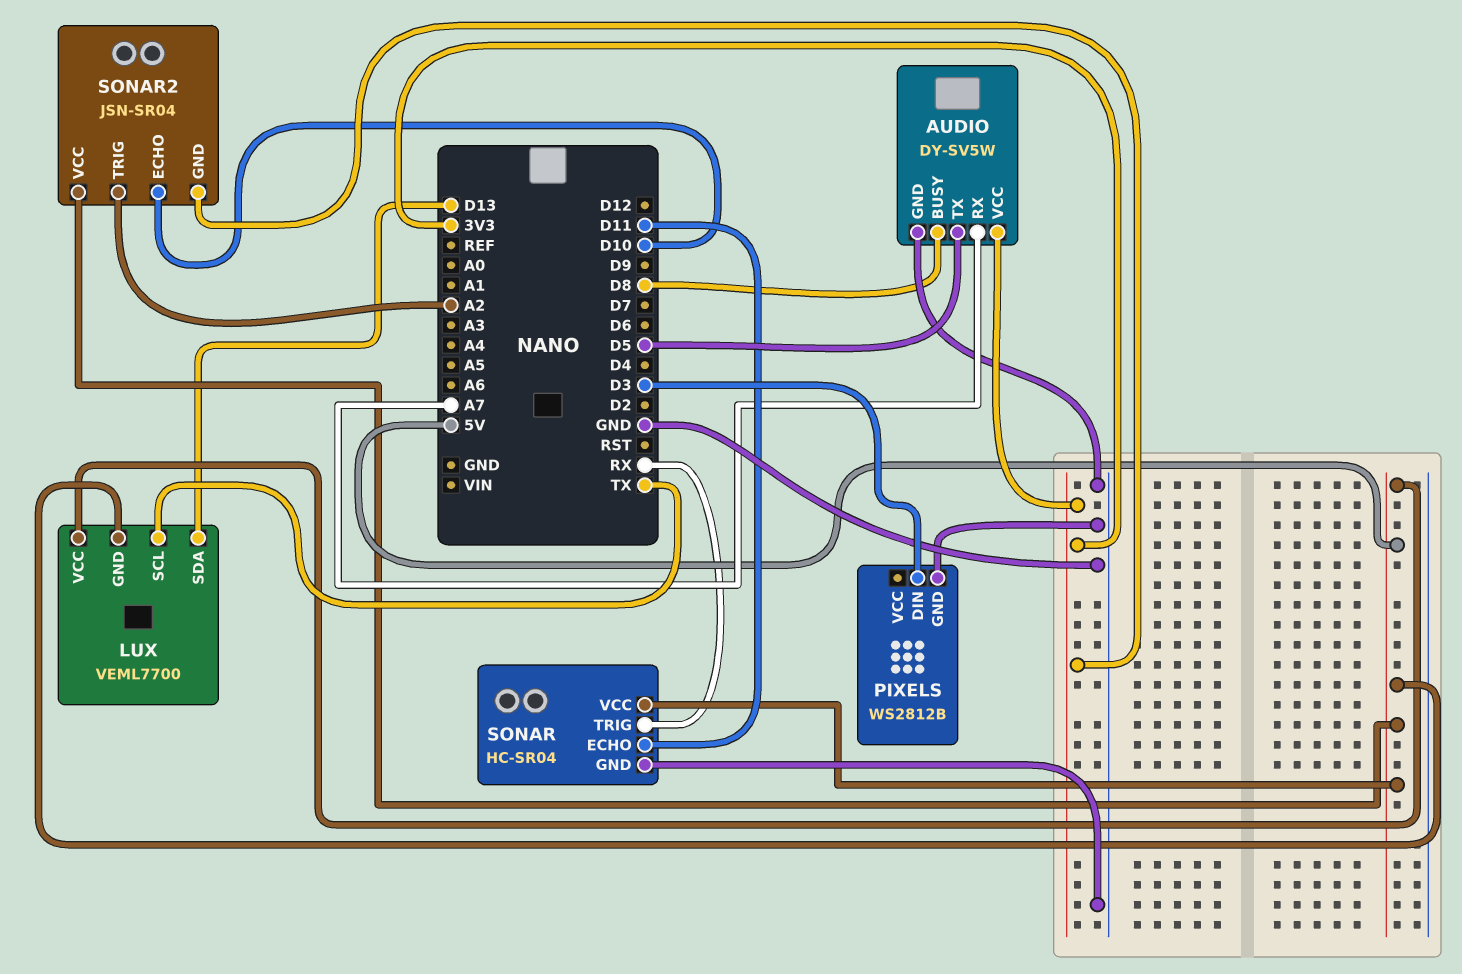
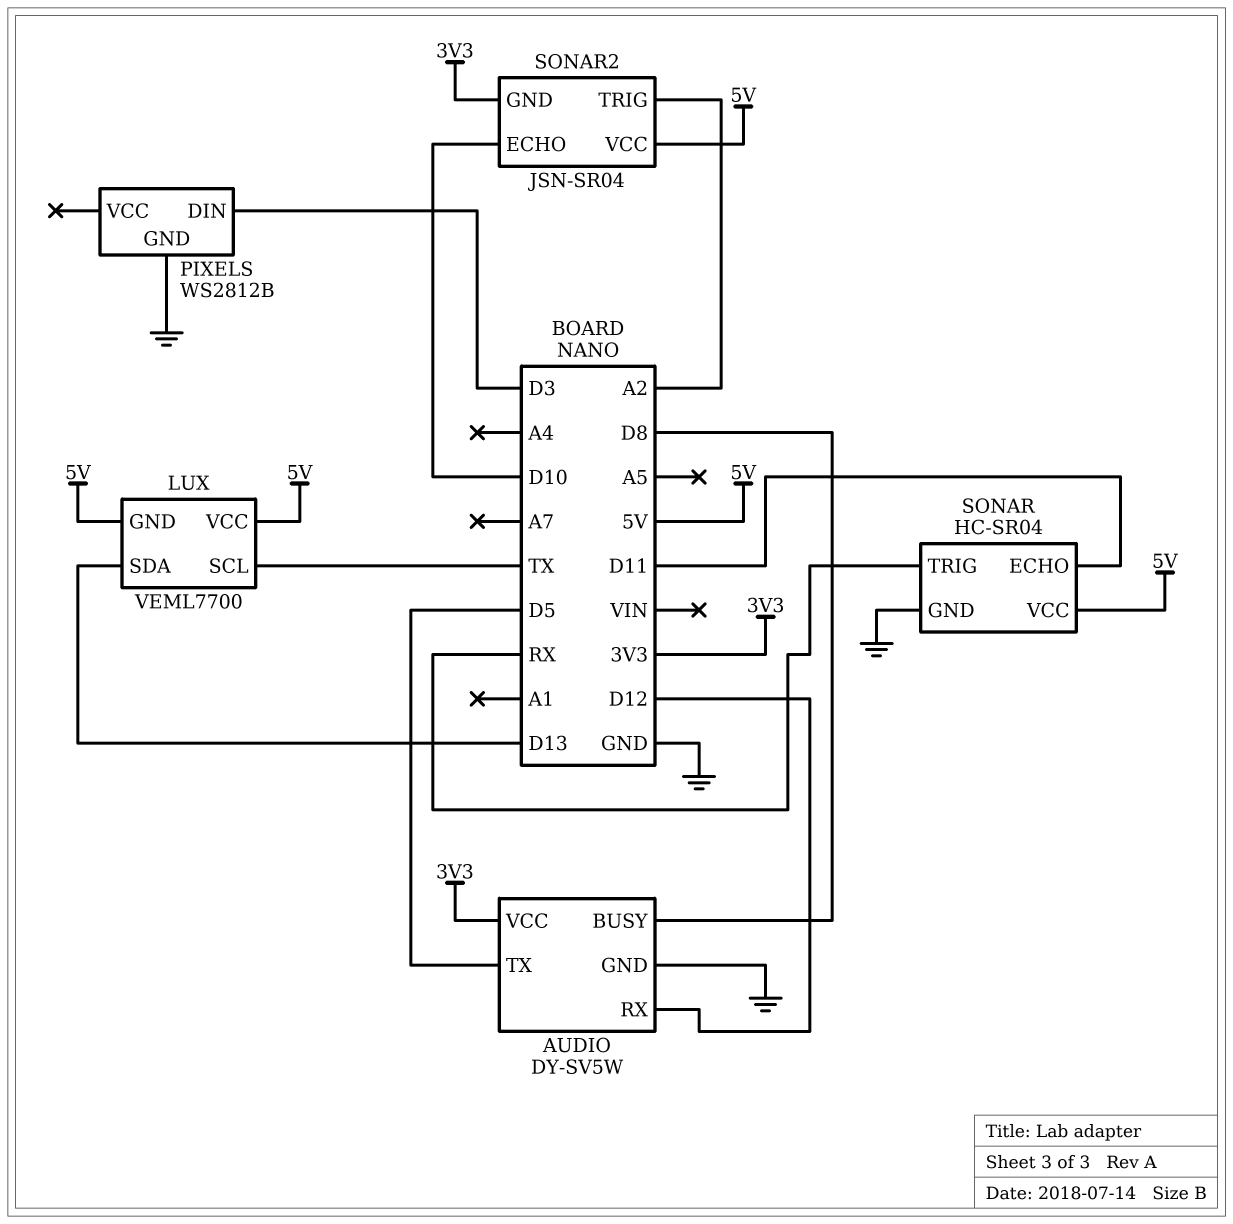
AUDIO pin RX: A7 -> D12

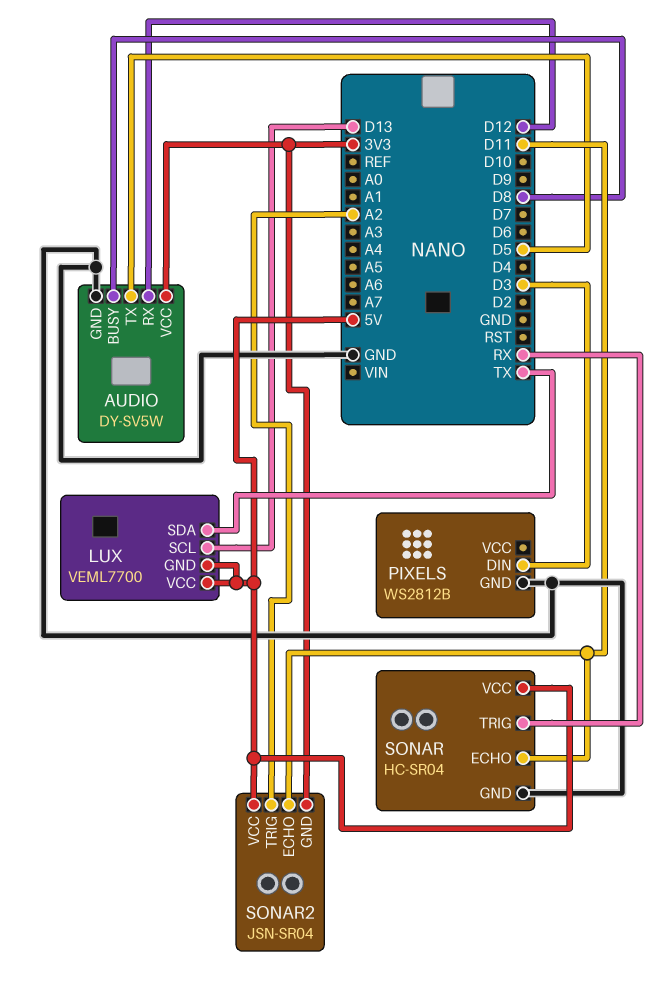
LUX pin SCL: TX -> D13
LUX pin SDA: D13 -> TX
SONAR2 pin ECHO: D10 -> D11

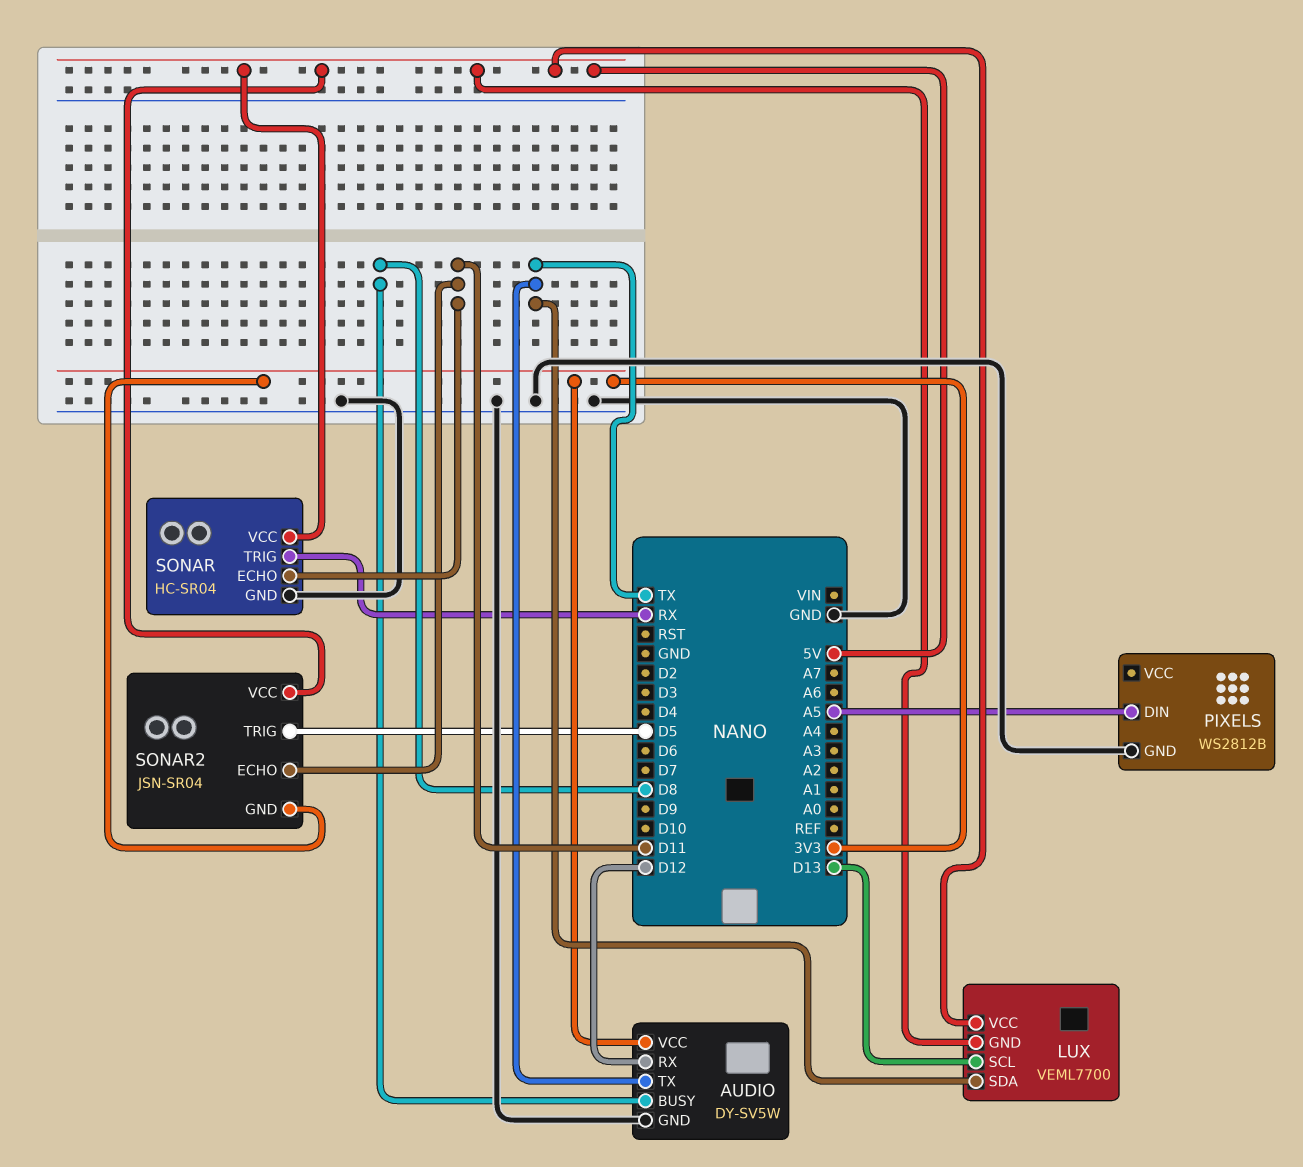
AUDIO pin TX: D5 -> TX
PIXELS pin DIN: D3 -> A5
SONAR2 pin TRIG: A2 -> D5

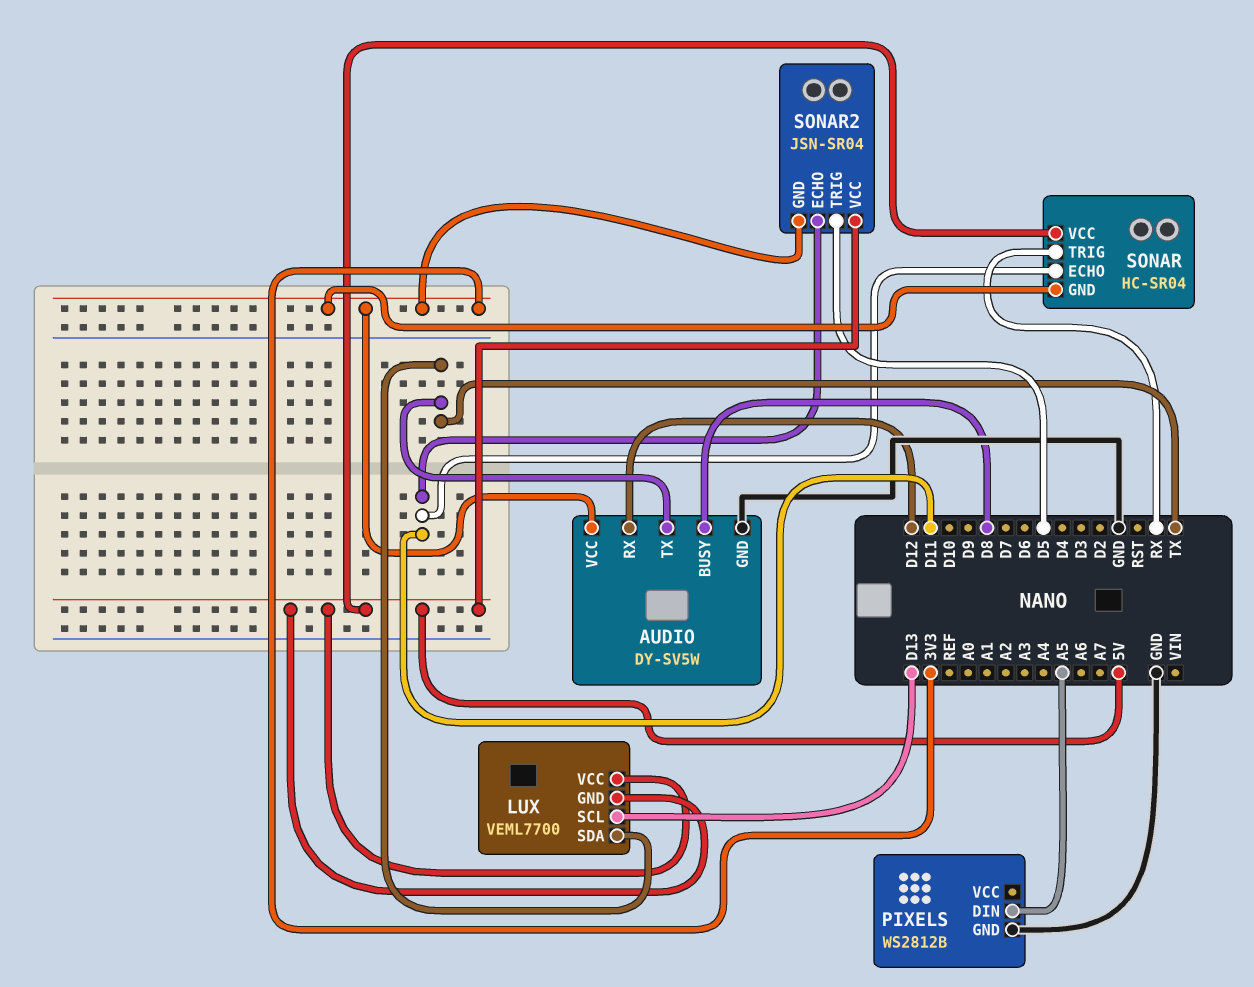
SONAR pin GND: GND -> 3V3

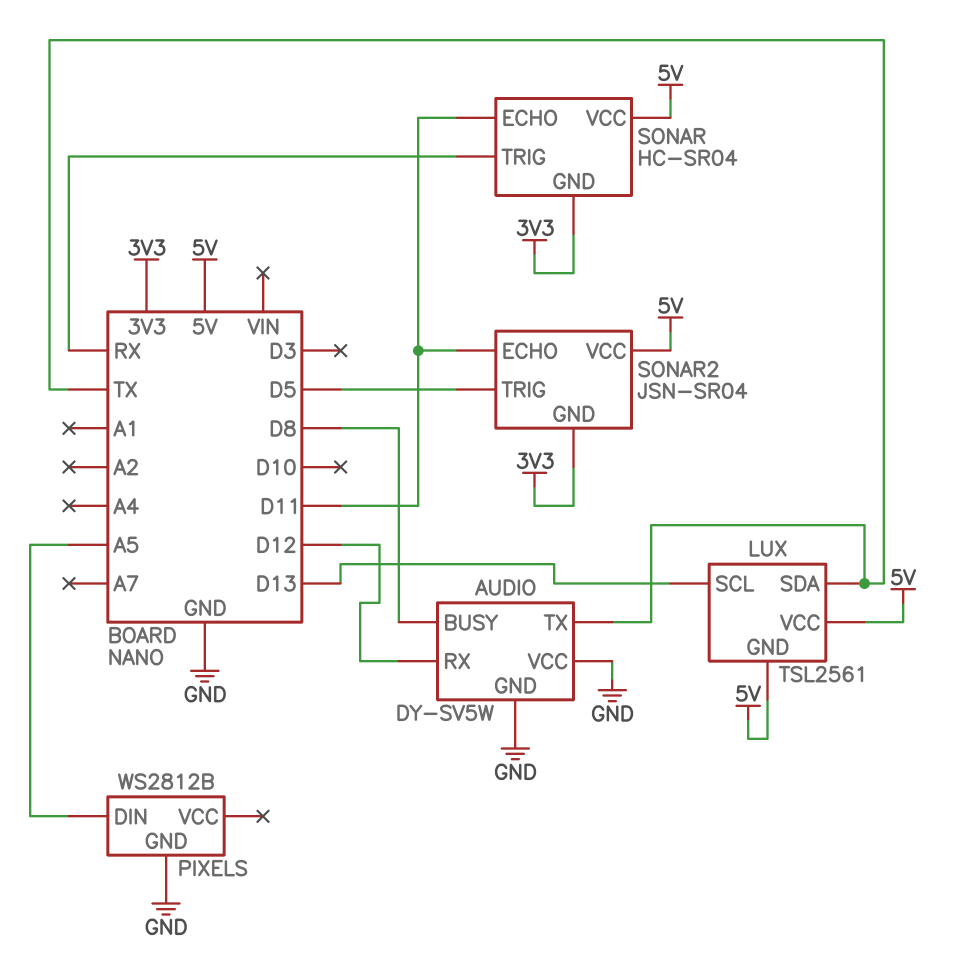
AUDIO pin VCC: 3V3 -> GND
LUX: VEML7700 -> TSL2561

